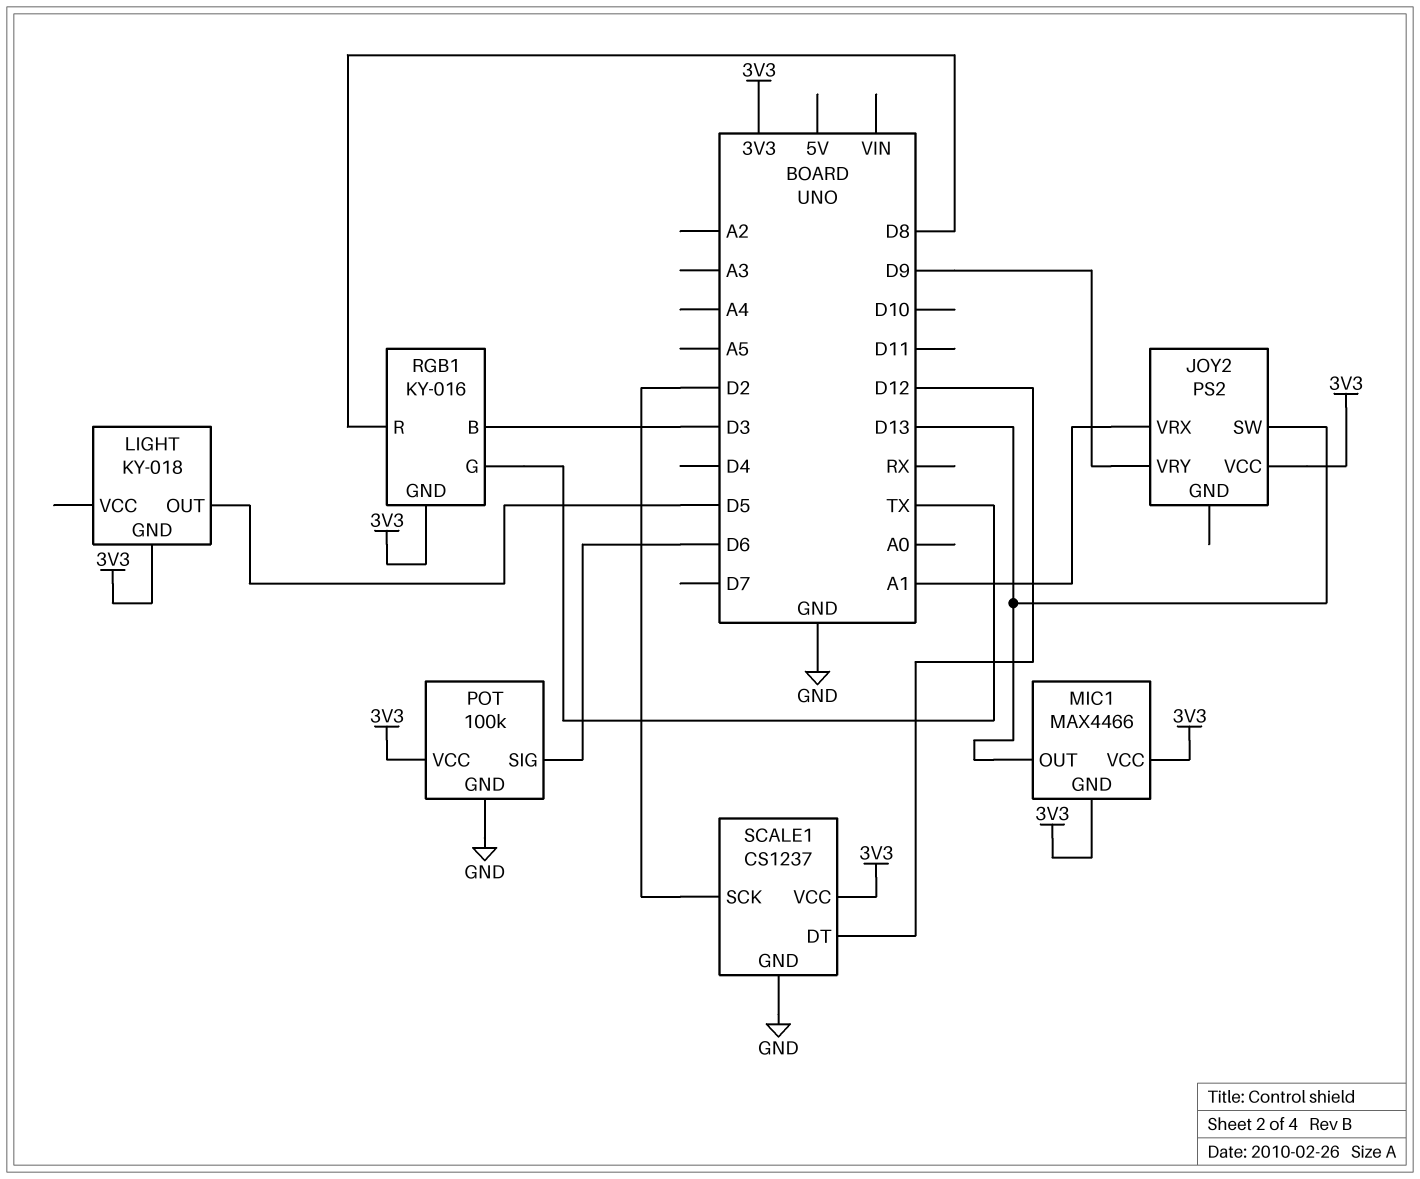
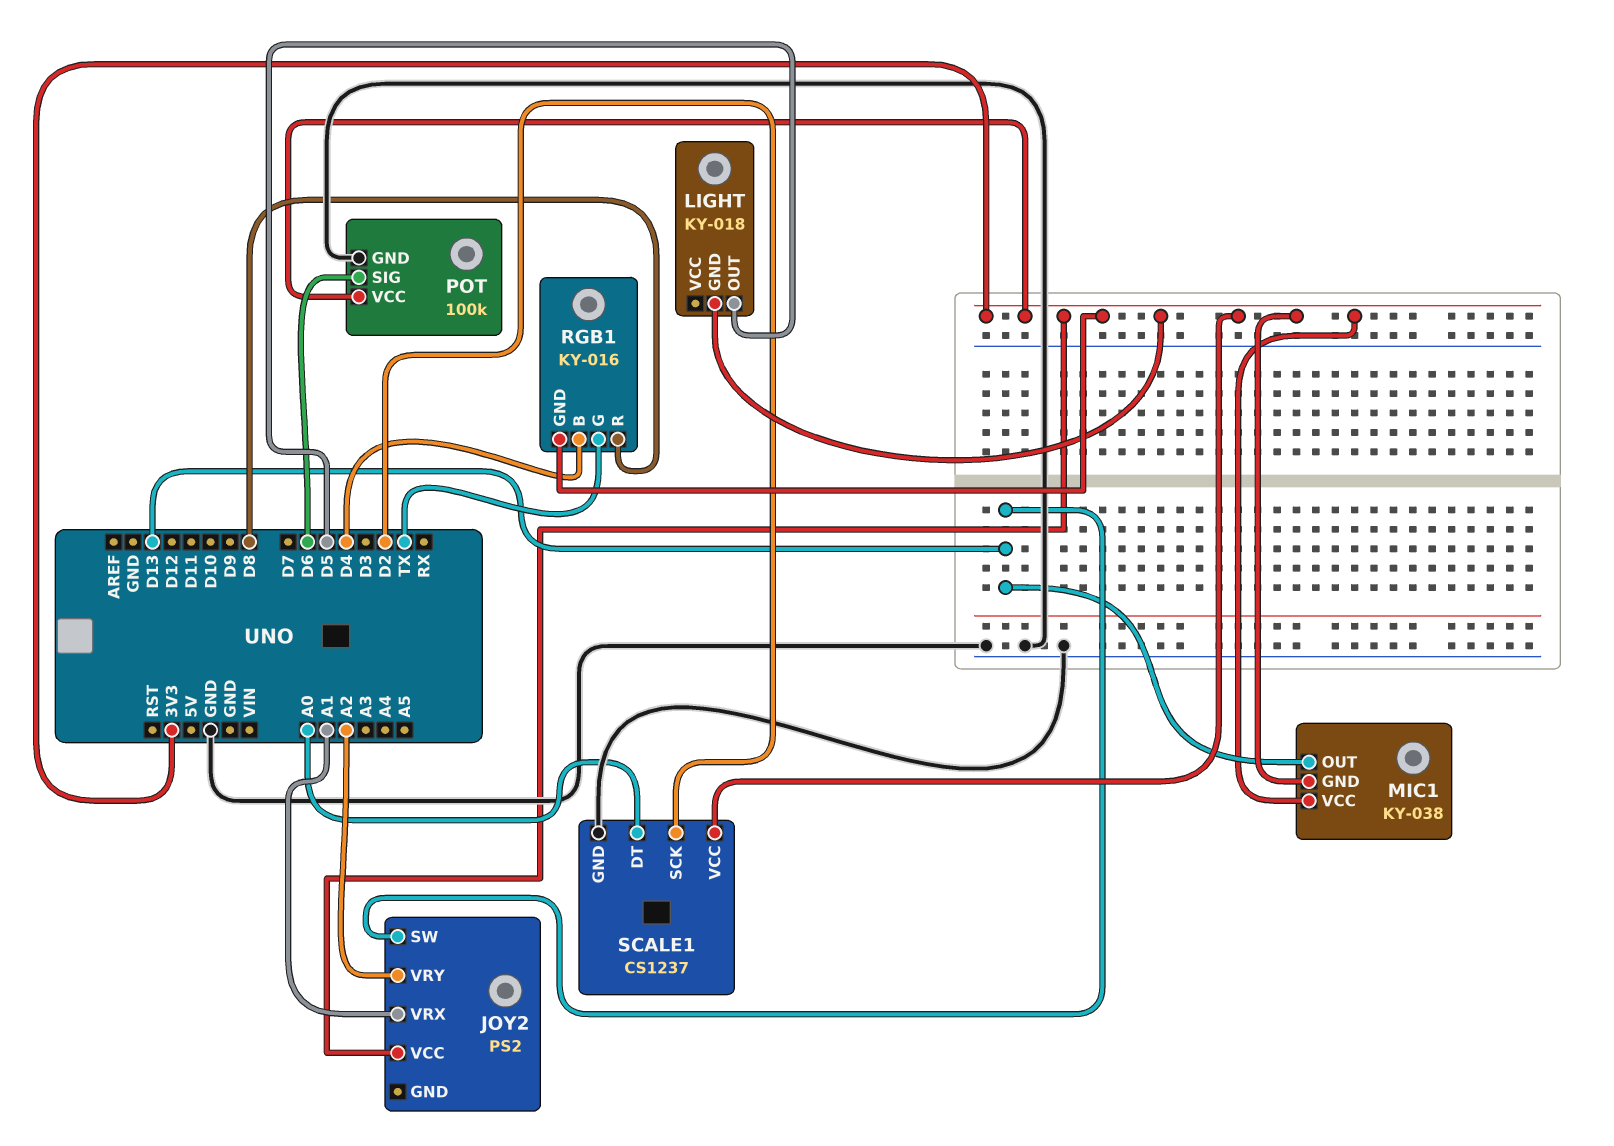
JOY2 pin VRY: D9 -> A2
MIC1: MAX4466 -> KY-038
RGB1 pin B: D3 -> D4
SCALE1 pin DT: D12 -> A0

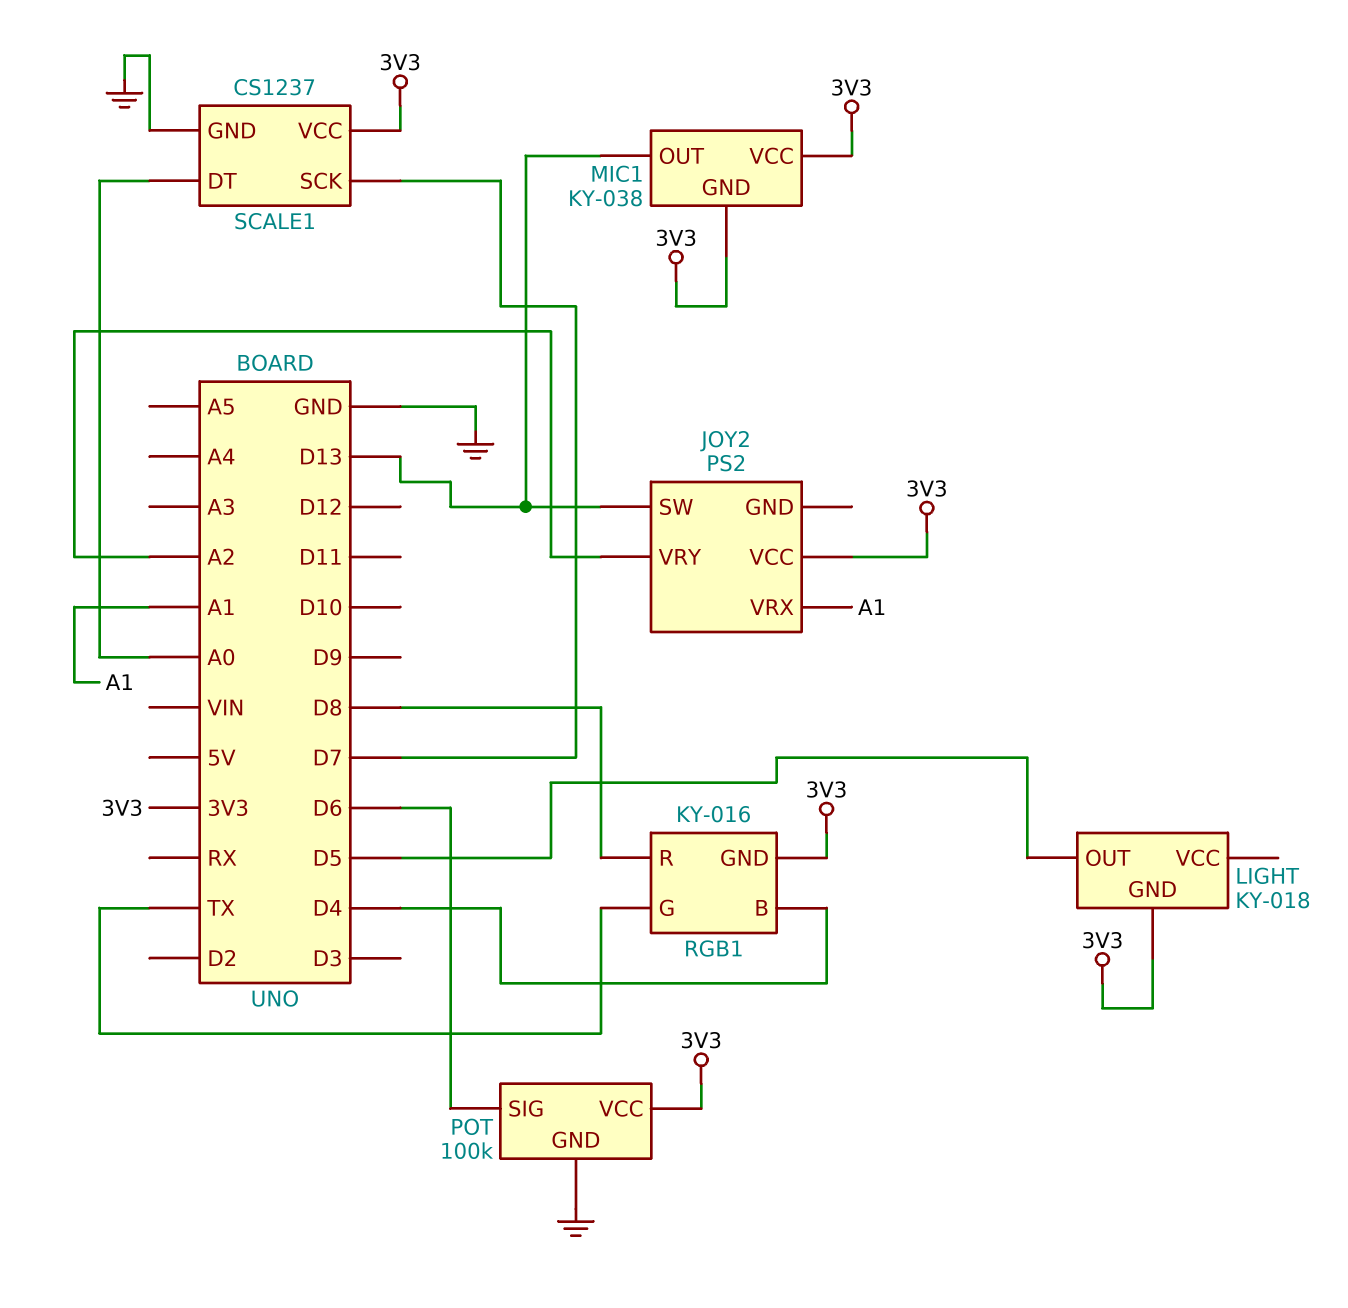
SCALE1 pin SCK: D2 -> D7

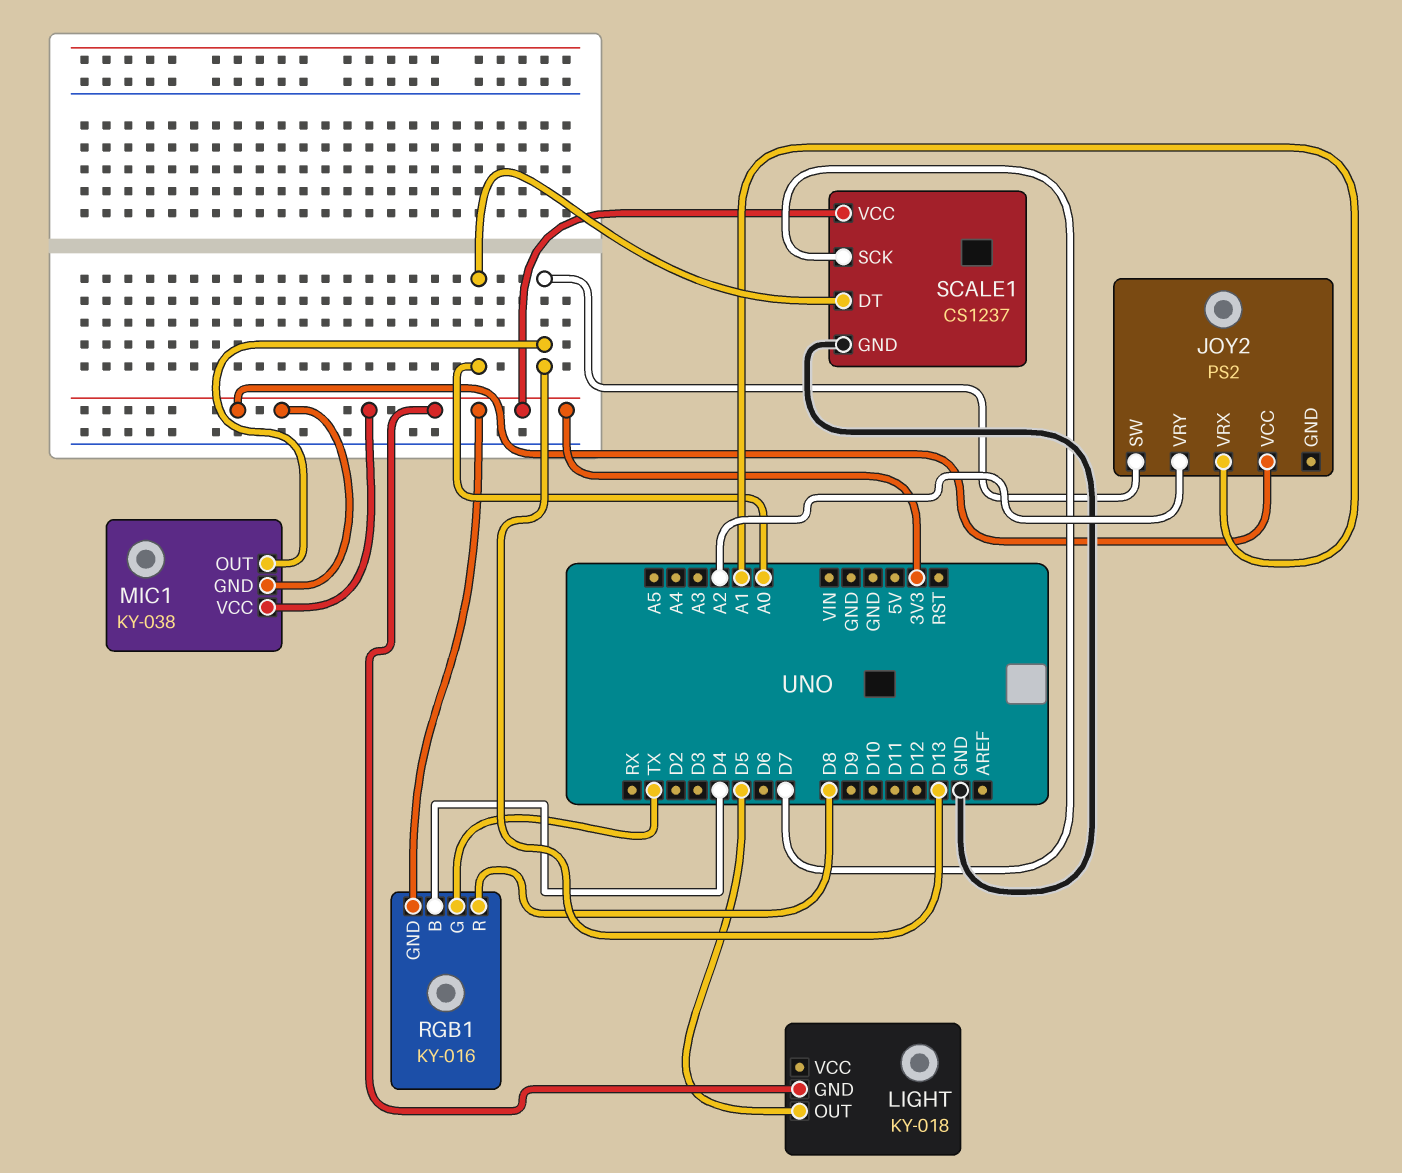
POT: 100k -> none
POT pin GND: GND -> none
POT pin SIG: D6 -> none
POT pin VCC: 3V3 -> none

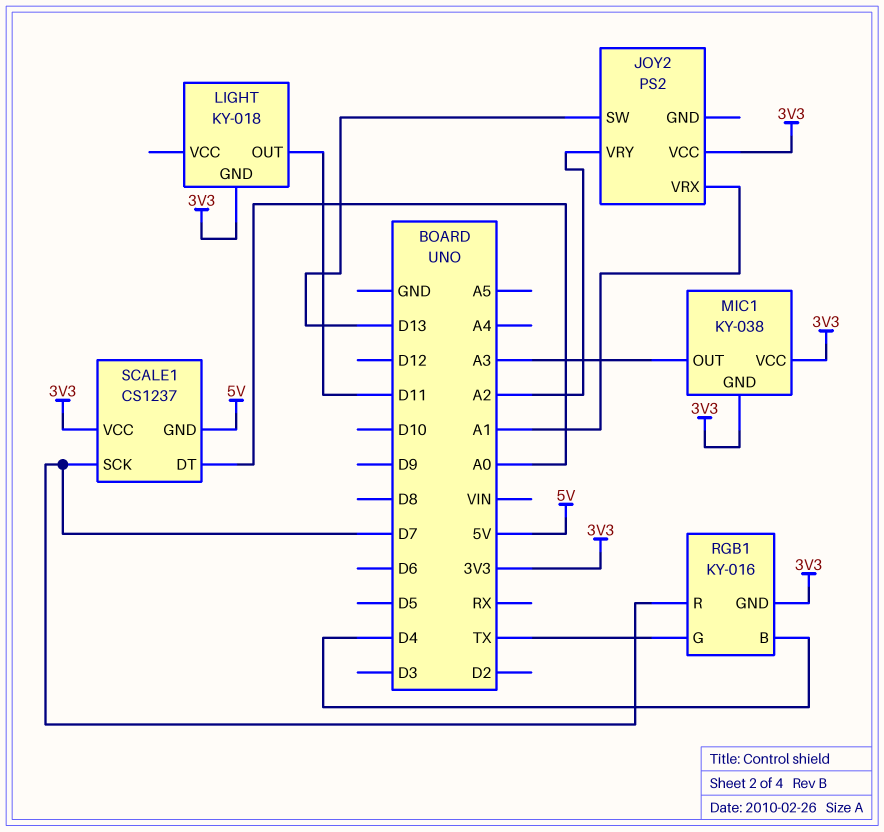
LIGHT pin OUT: D5 -> D11
MIC1 pin OUT: D13 -> A3
RGB1 pin R: D8 -> D7
SCALE1 pin GND: GND -> 5V

